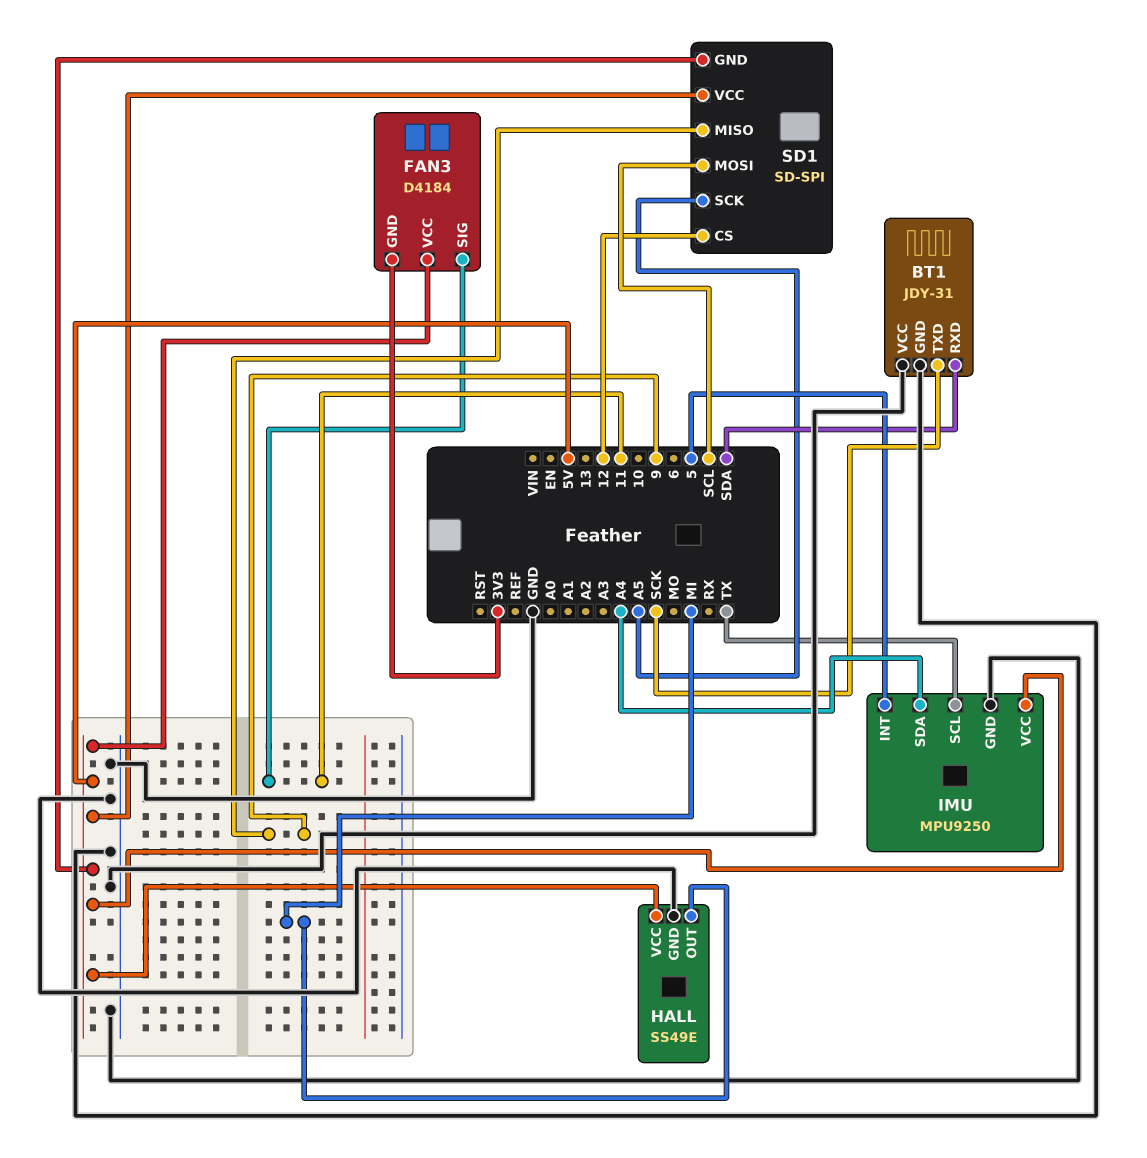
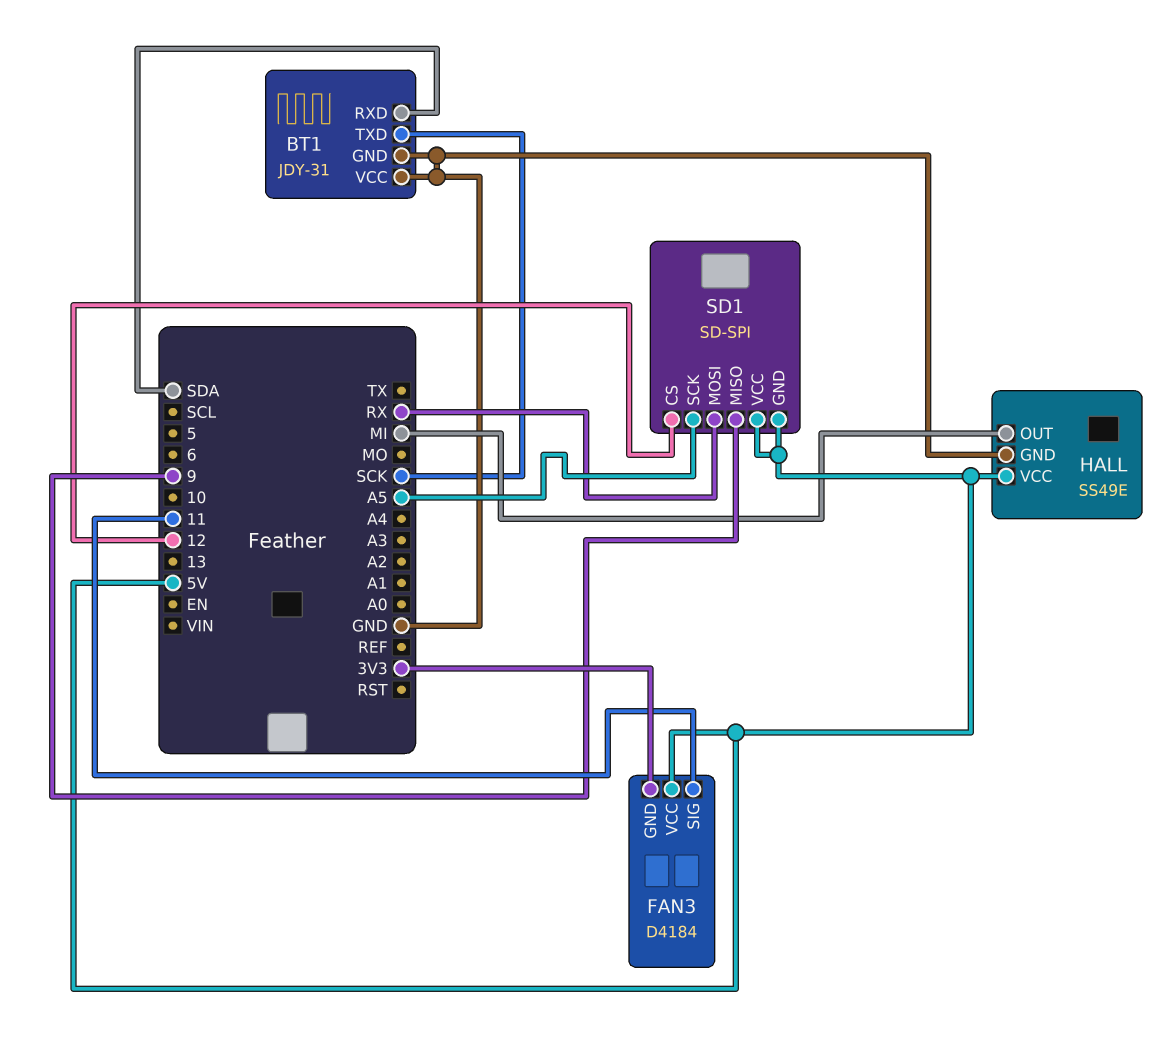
IMU: MPU9250 -> none
IMU pin GND: GND -> none
IMU pin INT: 5 -> none
IMU pin SCL: TX -> none
IMU pin SDA: A4 -> none
IMU pin VCC: 5V -> none
SD1 pin MOSI: SCL -> RX

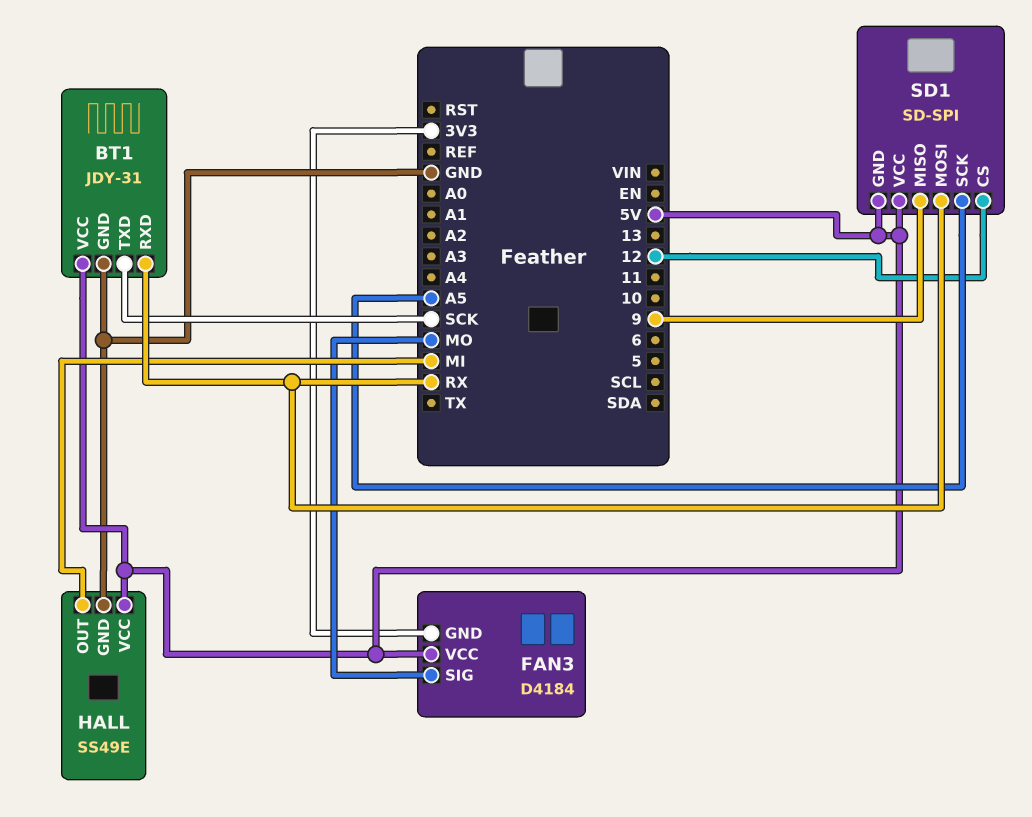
BT1 pin RXD: SDA -> RX
BT1 pin VCC: GND -> 5V
FAN3 pin SIG: 11 -> MO

